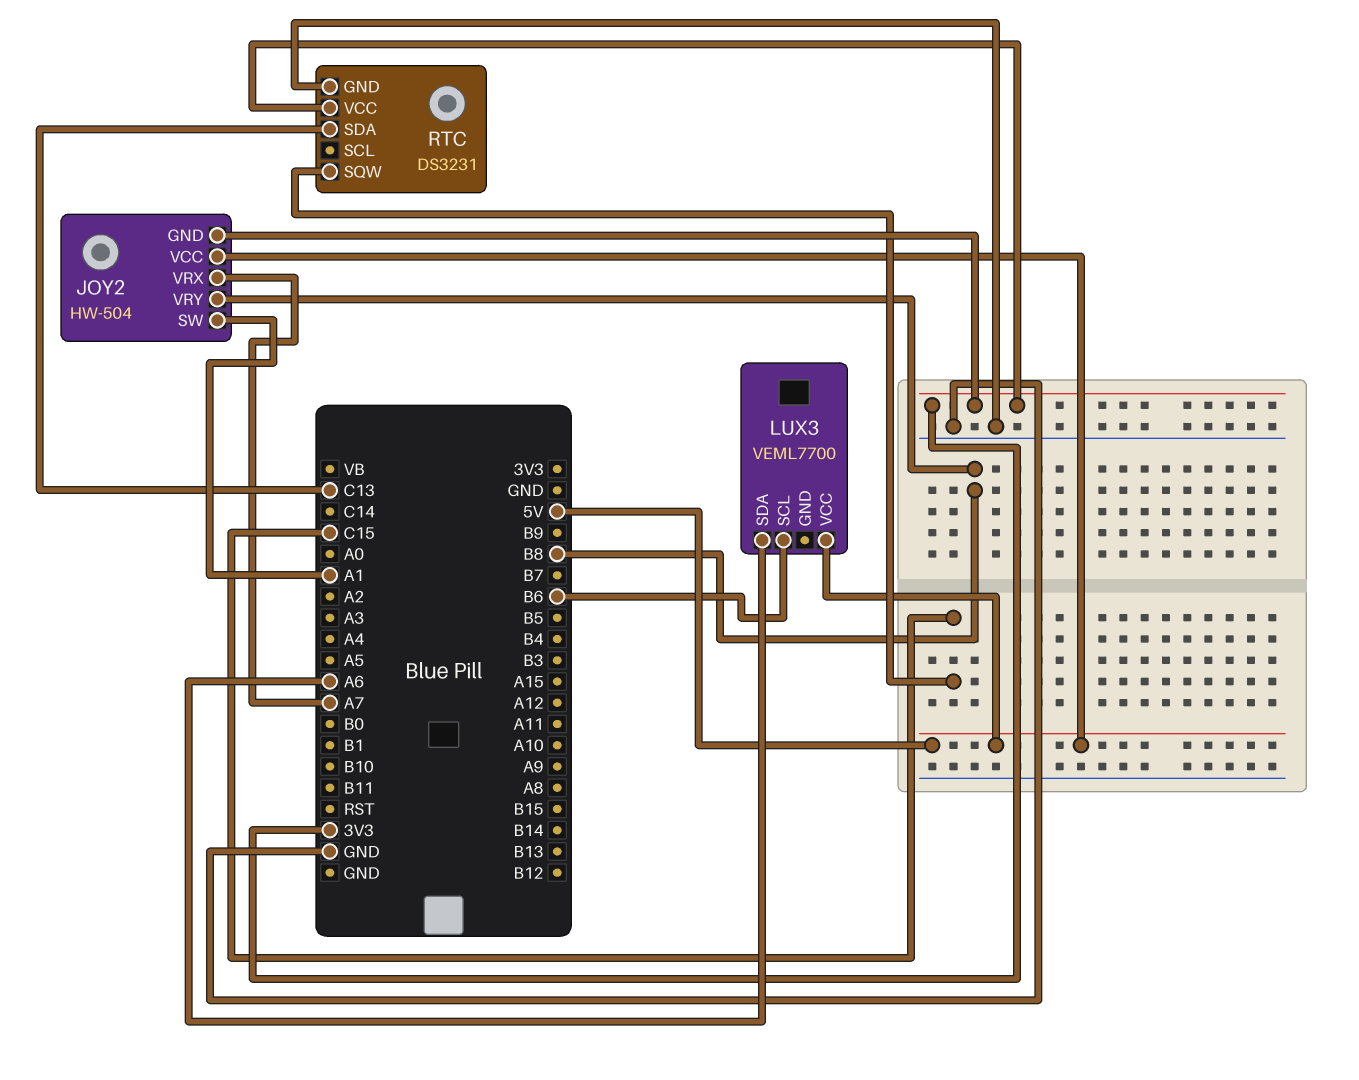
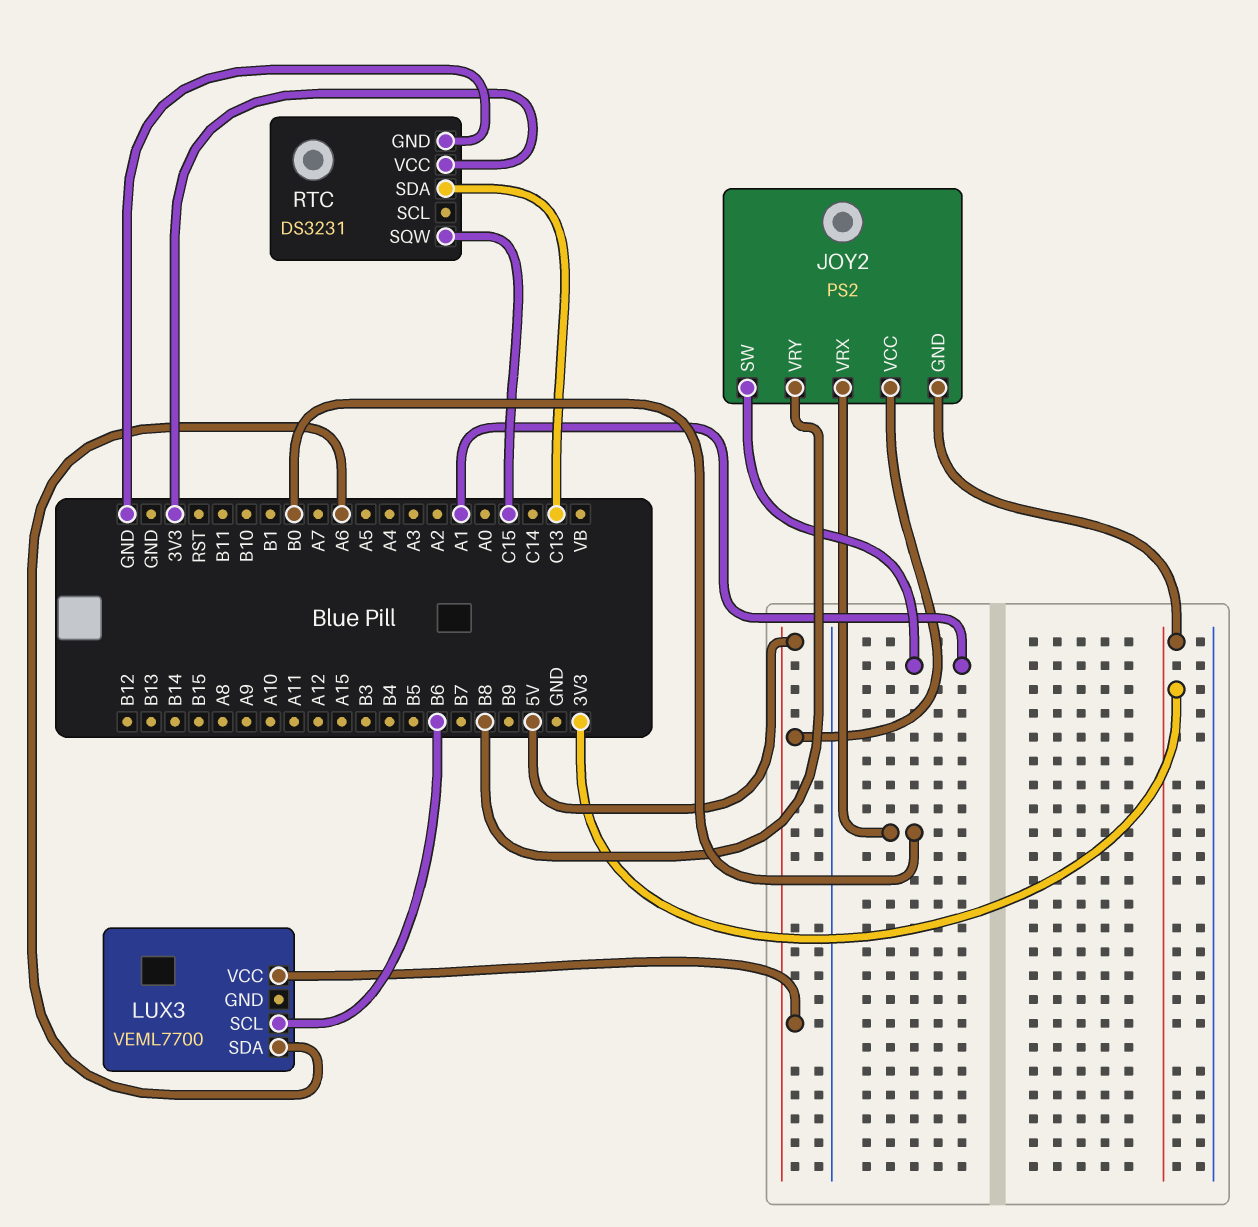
JOY2: HW-504 -> PS2
JOY2 pin VRX: A7 -> B0

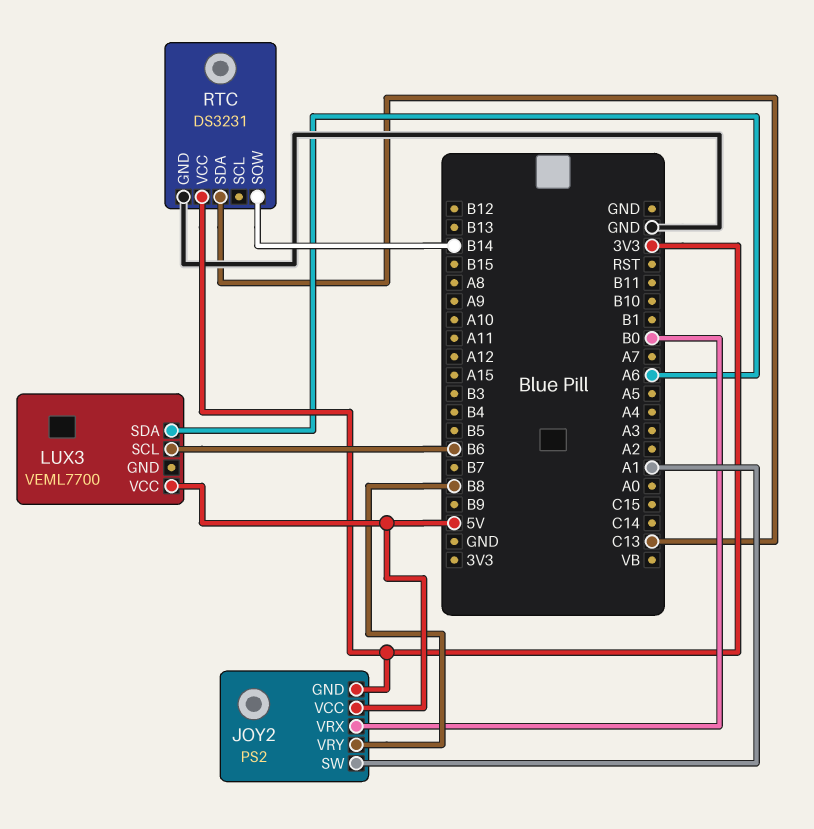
RTC pin SQW: C15 -> B14

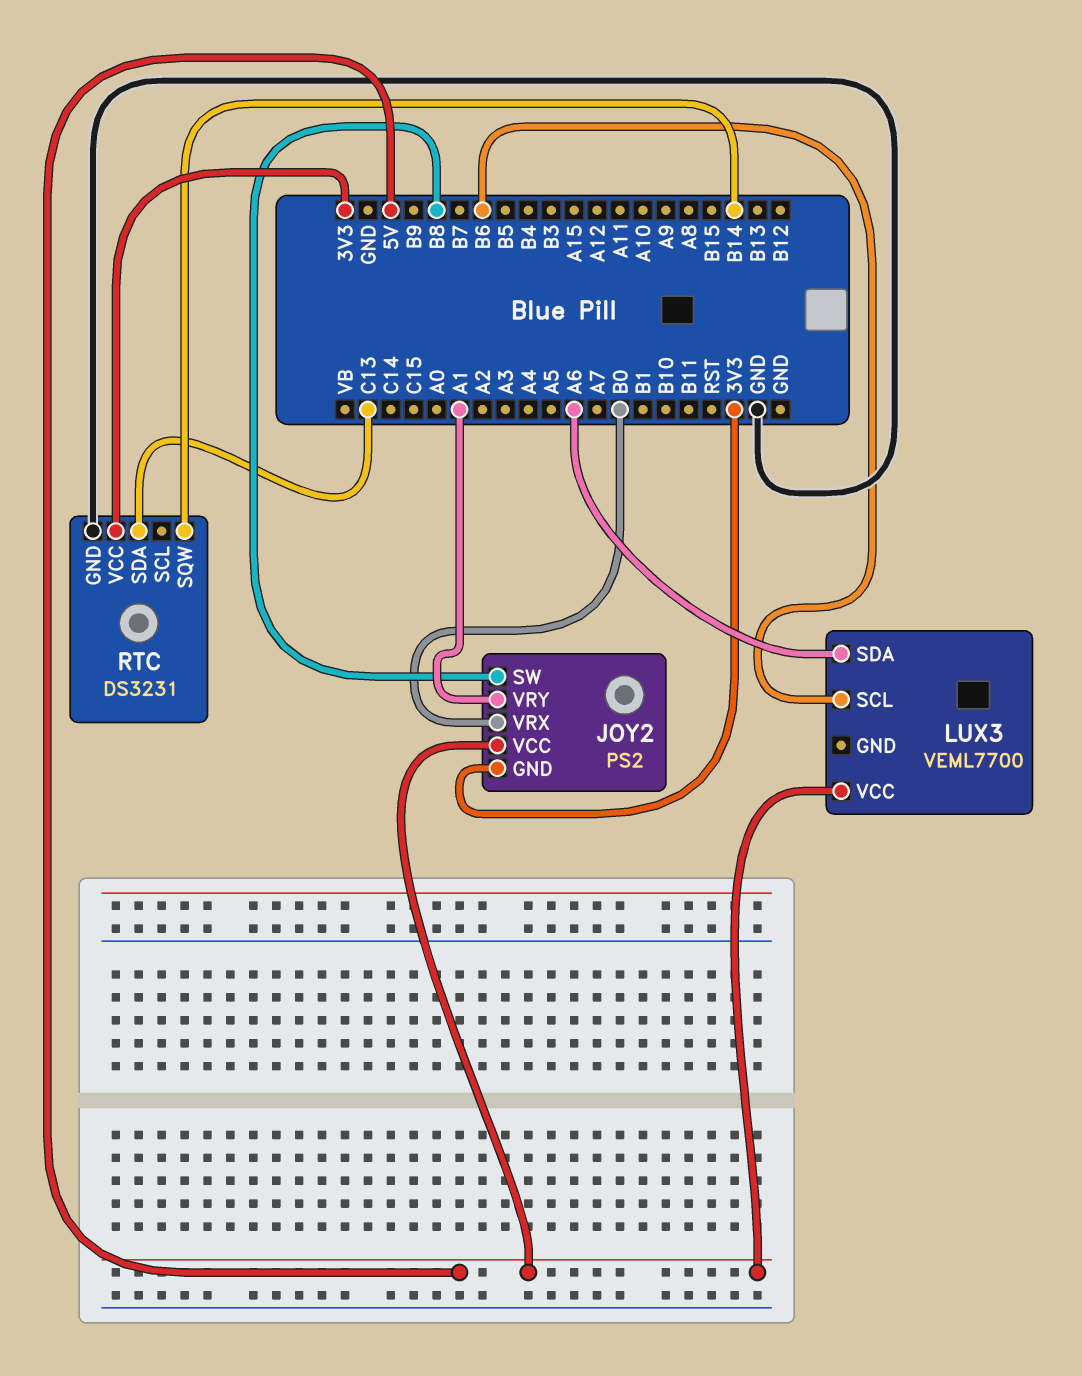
JOY2 pin SW: A1 -> B8
JOY2 pin VRY: B8 -> A1

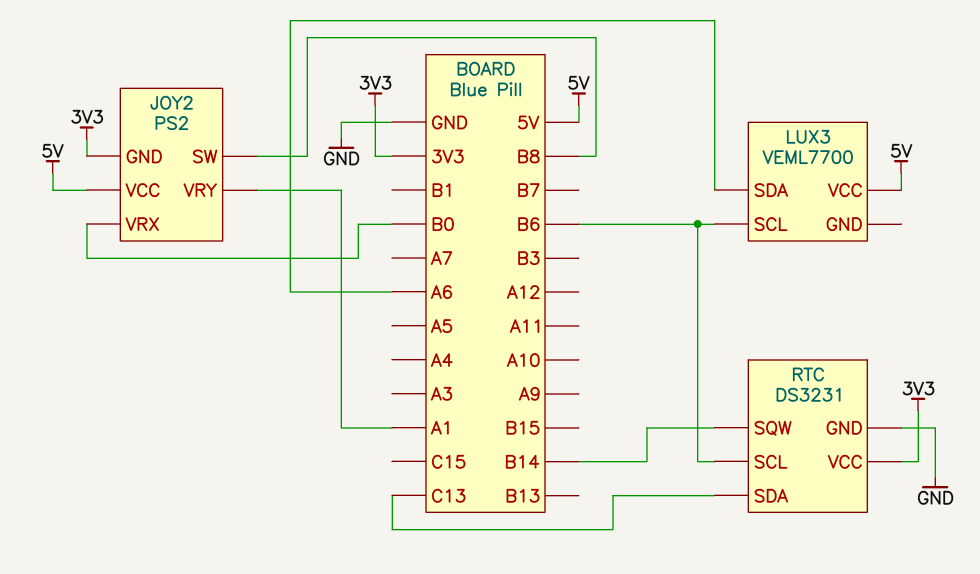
RTC pin SCL: none -> B6

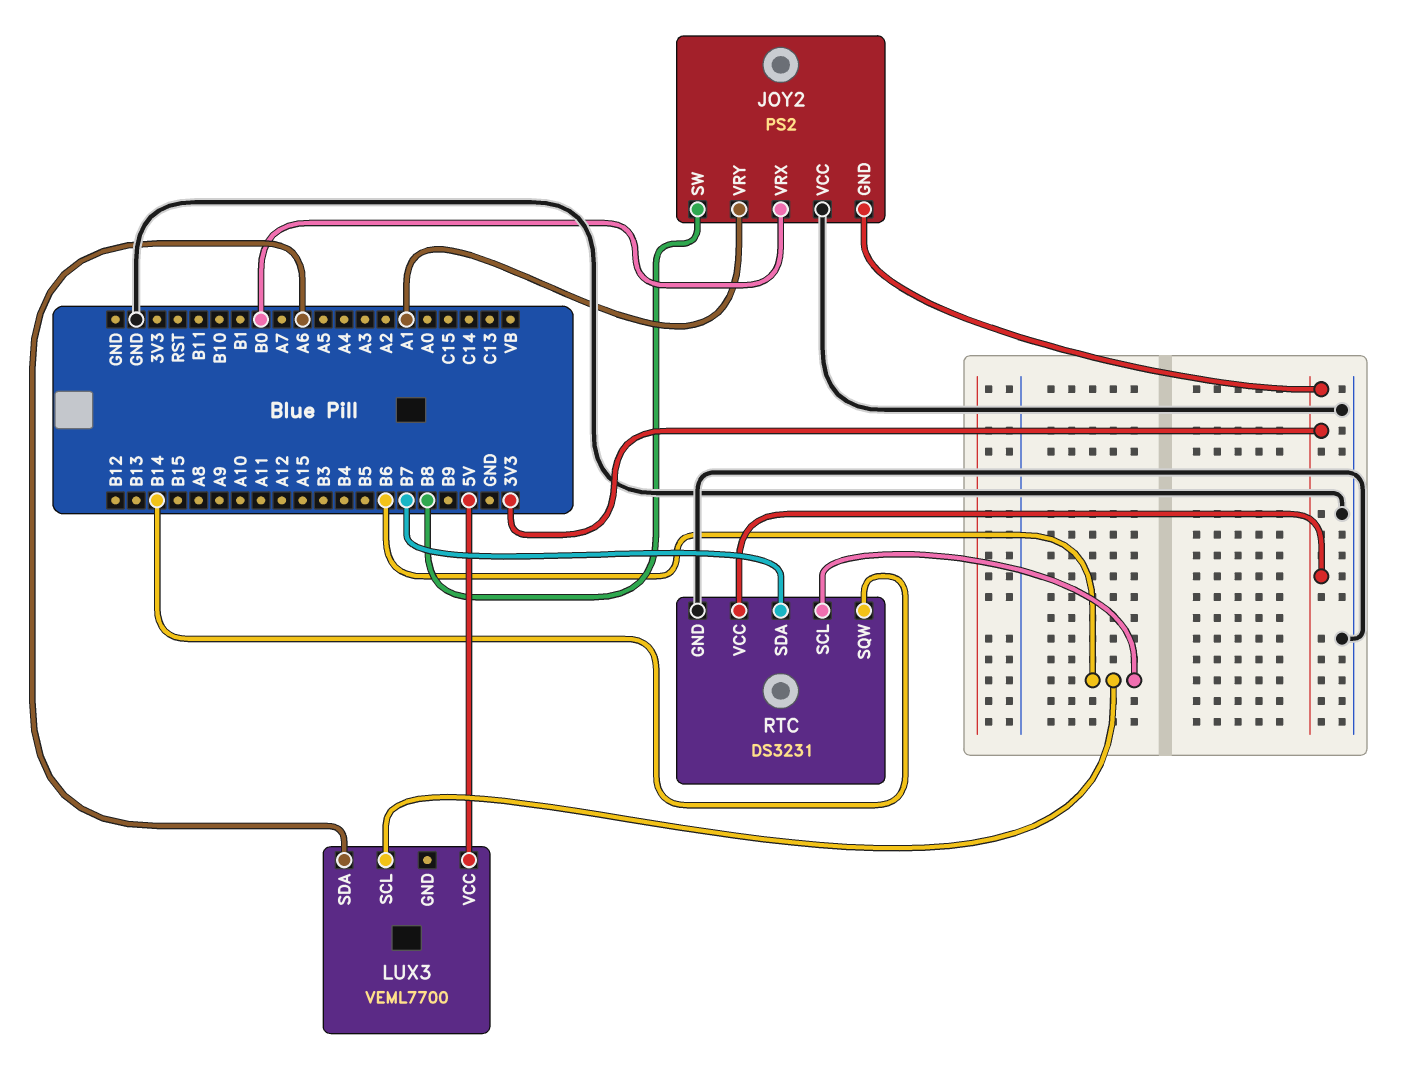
JOY2 pin VCC: 5V -> GND
RTC pin SDA: C13 -> B7

